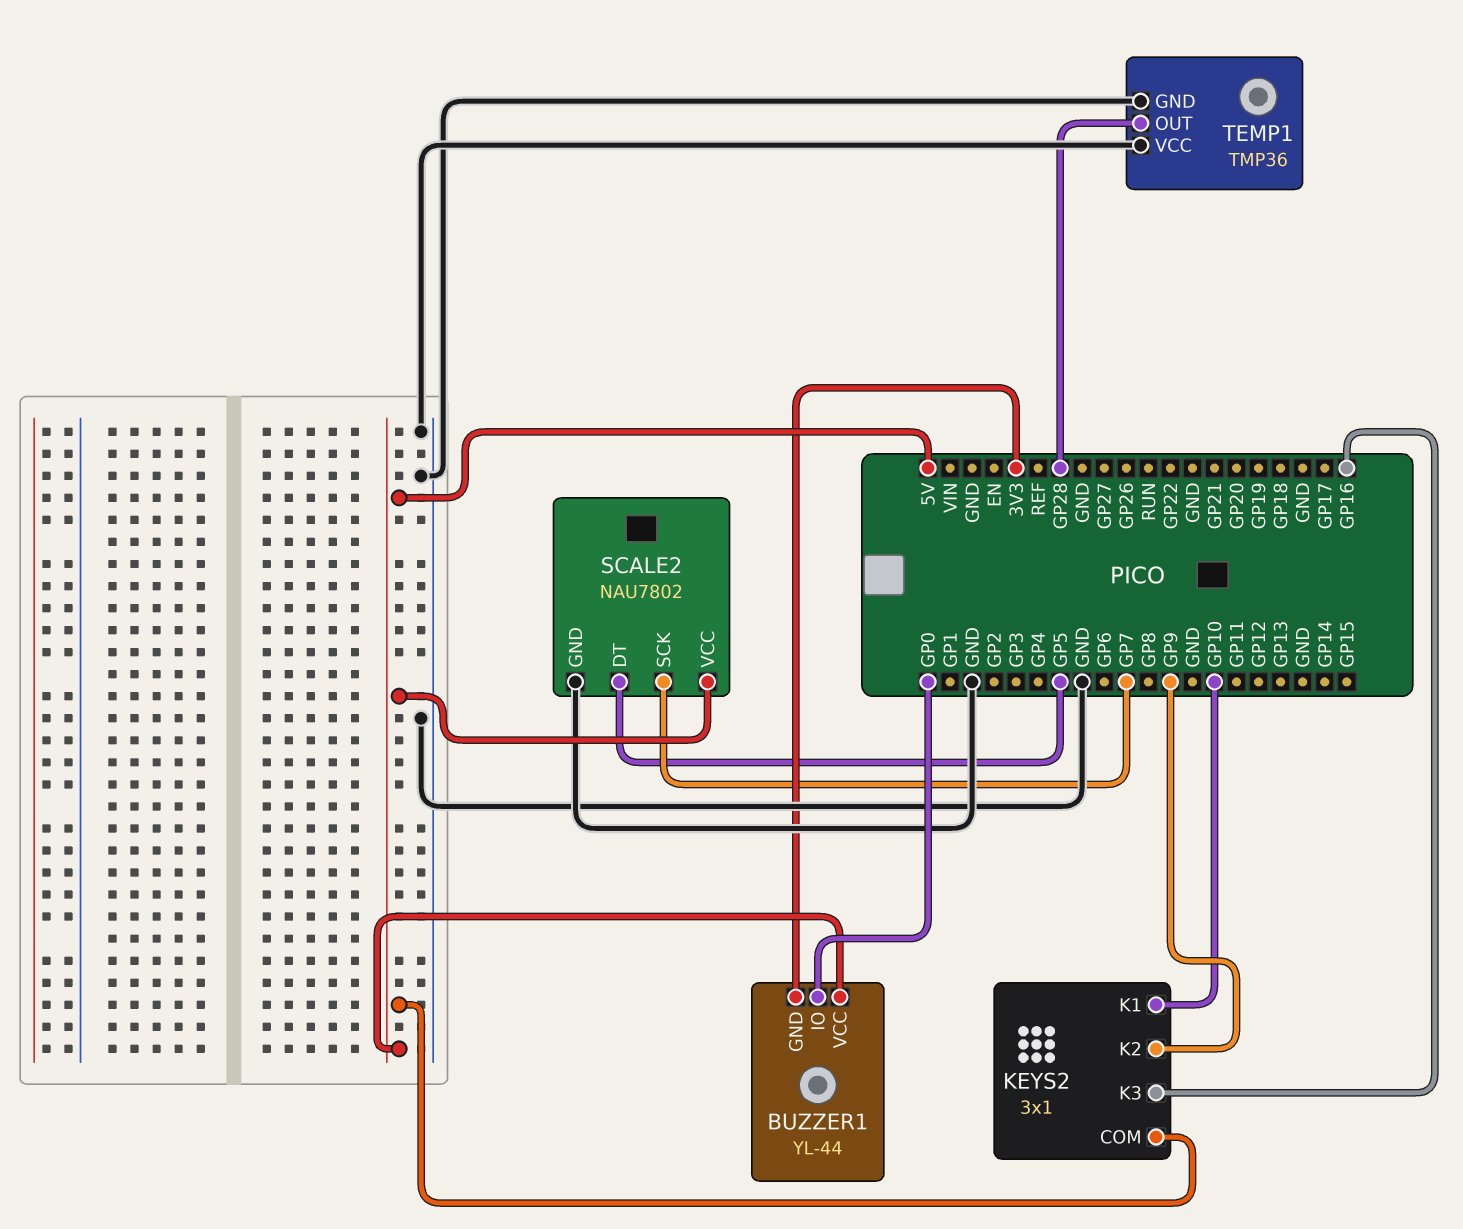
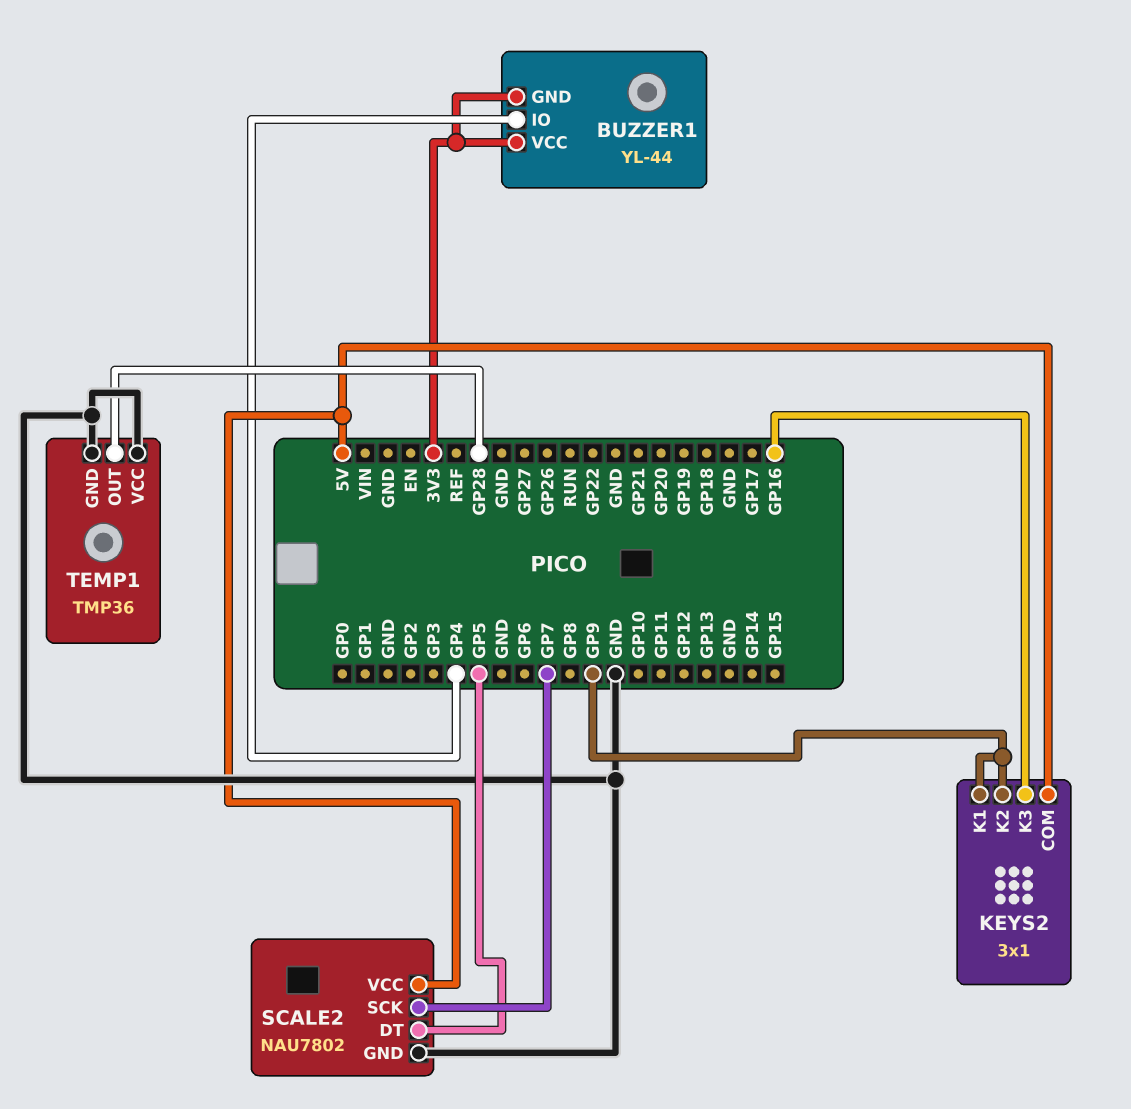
BUZZER1 pin IO: GP0 -> GP4
BUZZER1 pin VCC: 5V -> 3V3
KEYS2 pin K1: GP10 -> GP9

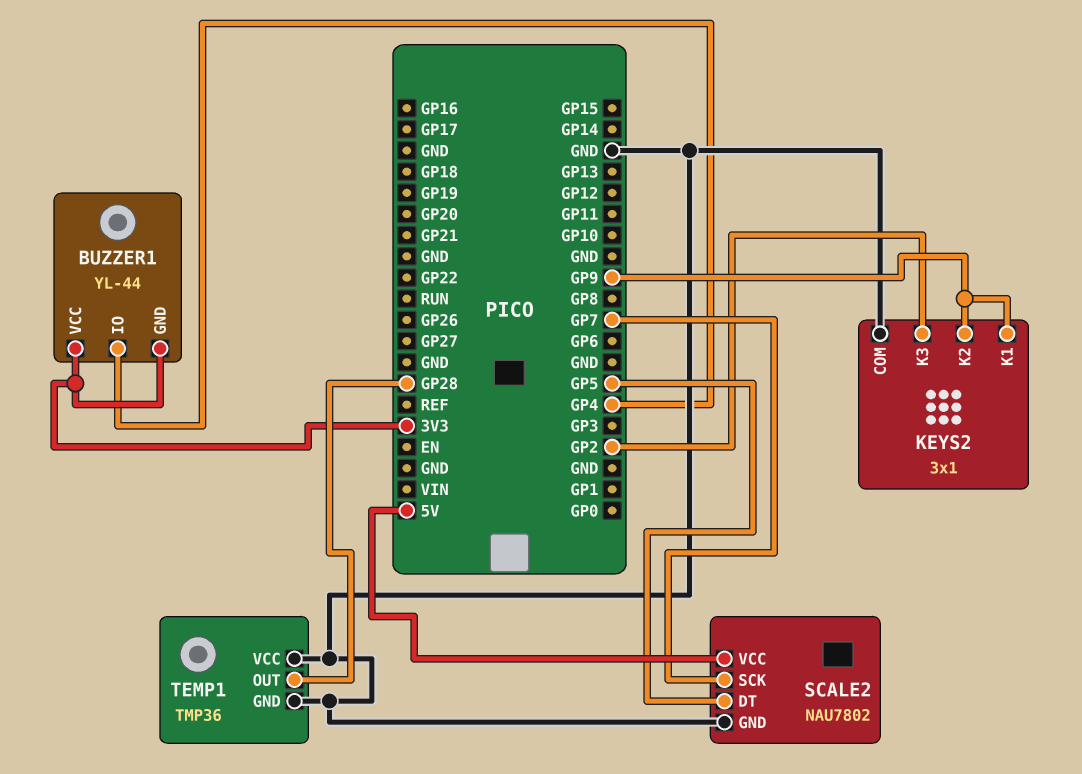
KEYS2 pin COM: 5V -> GND
KEYS2 pin K3: GP16 -> GP2

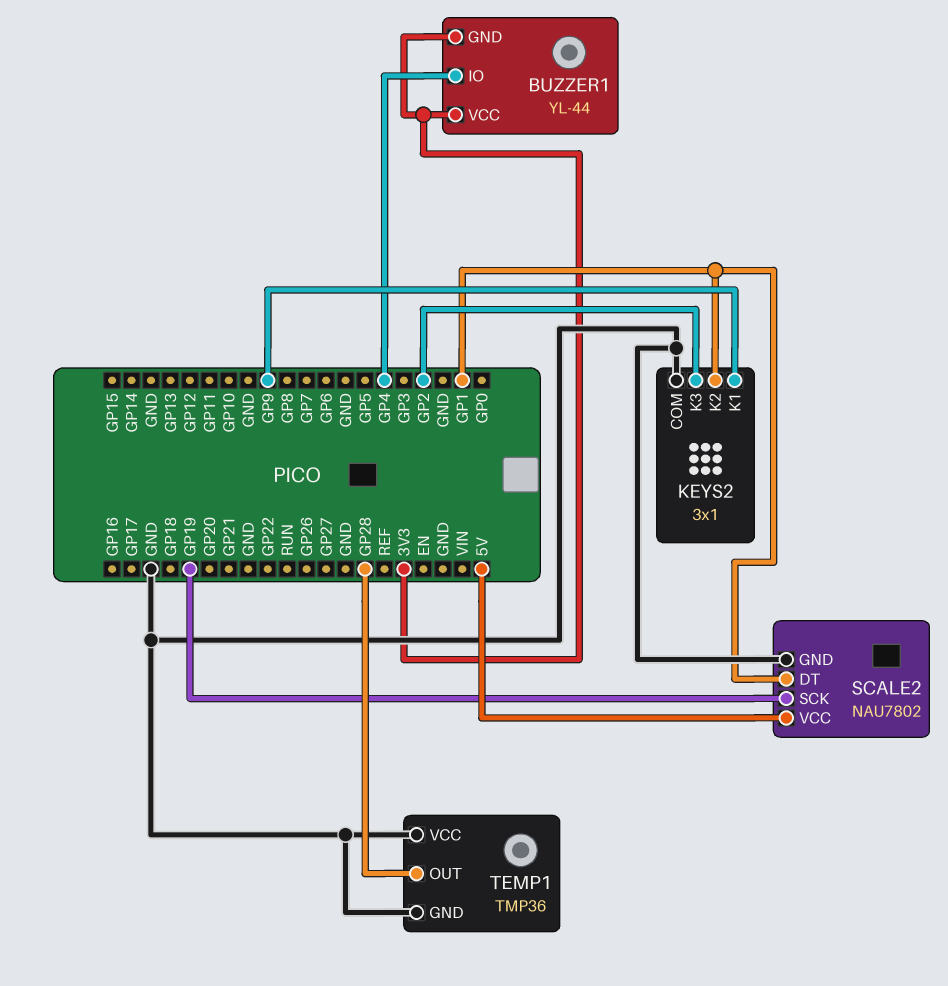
KEYS2 pin K2: GP9 -> GP1
SCALE2 pin DT: GP5 -> GP1
SCALE2 pin SCK: GP7 -> GP19

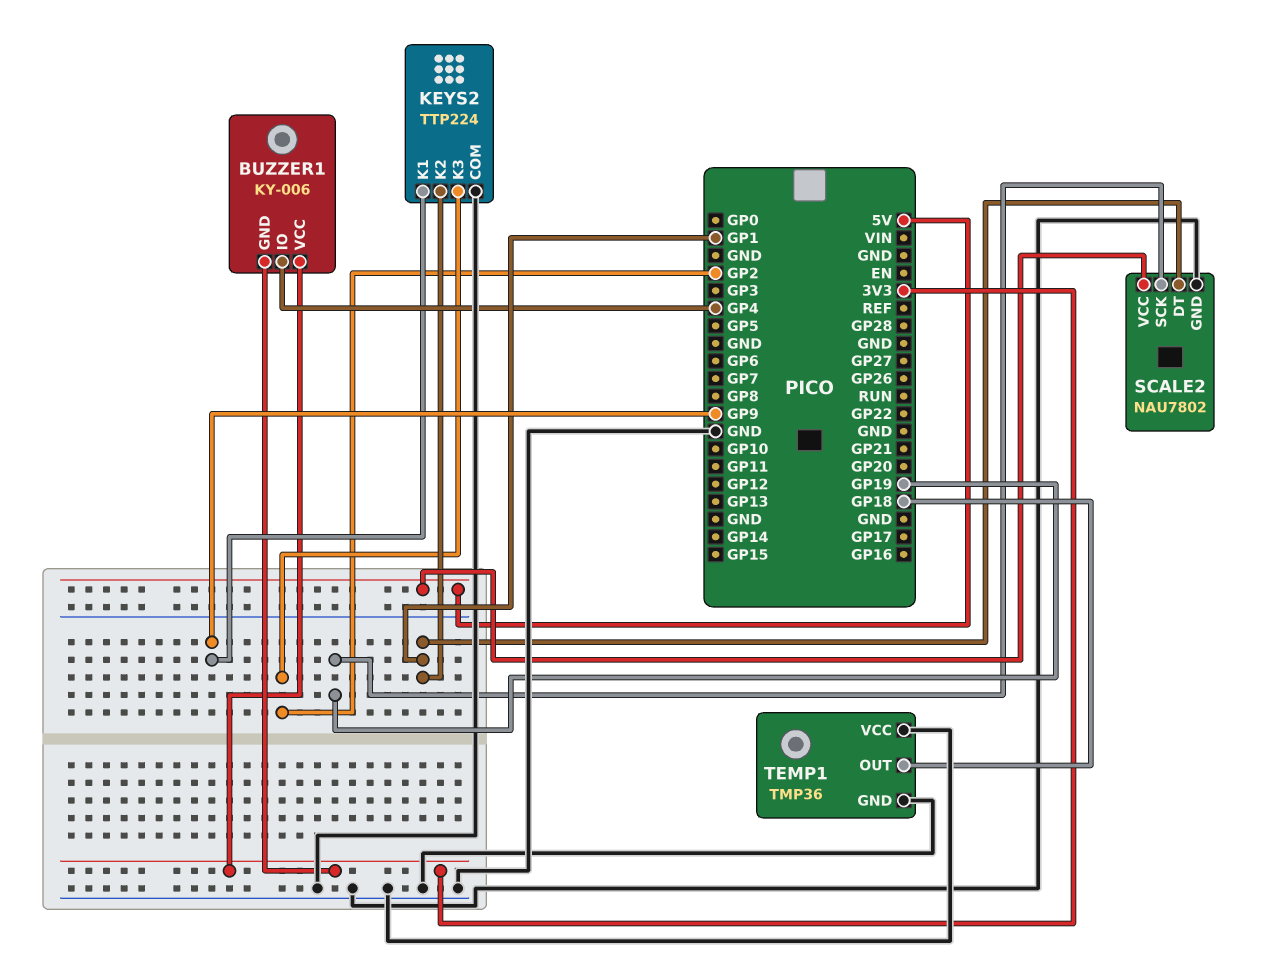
BUZZER1: YL-44 -> KY-006
KEYS2: 3x1 -> TTP224
TEMP1 pin OUT: GP28 -> GP18

